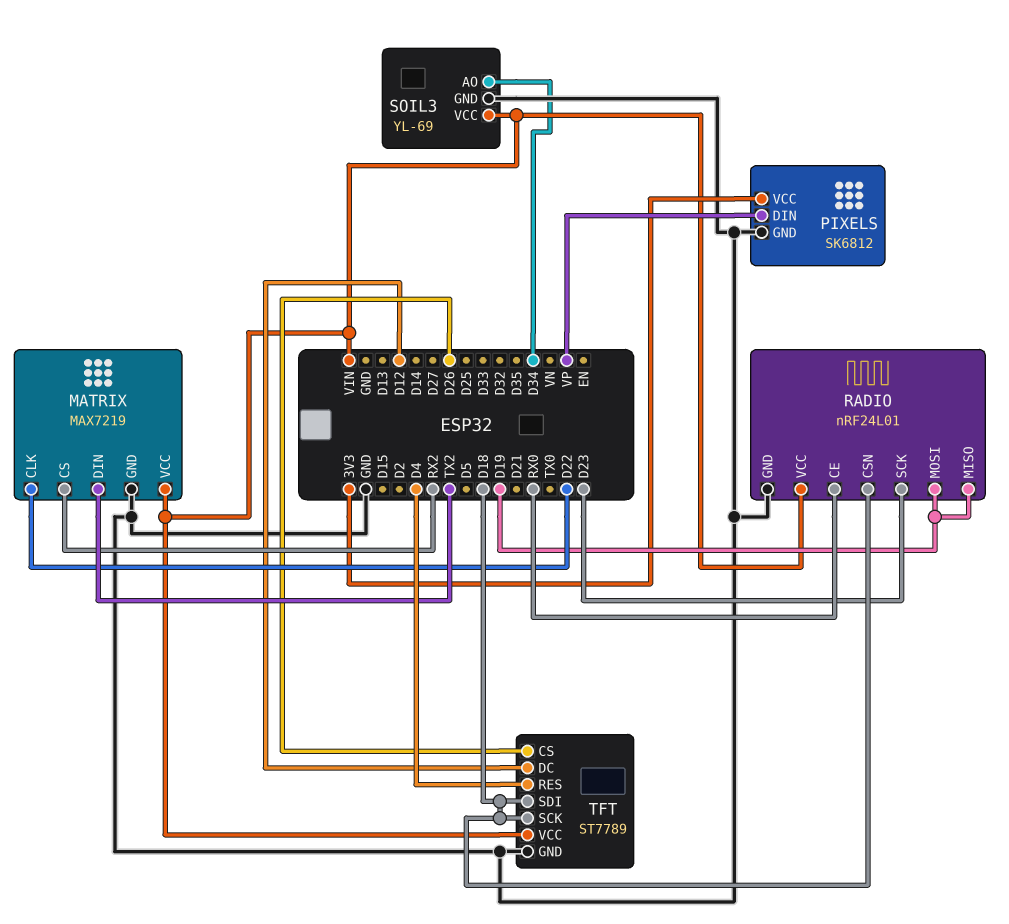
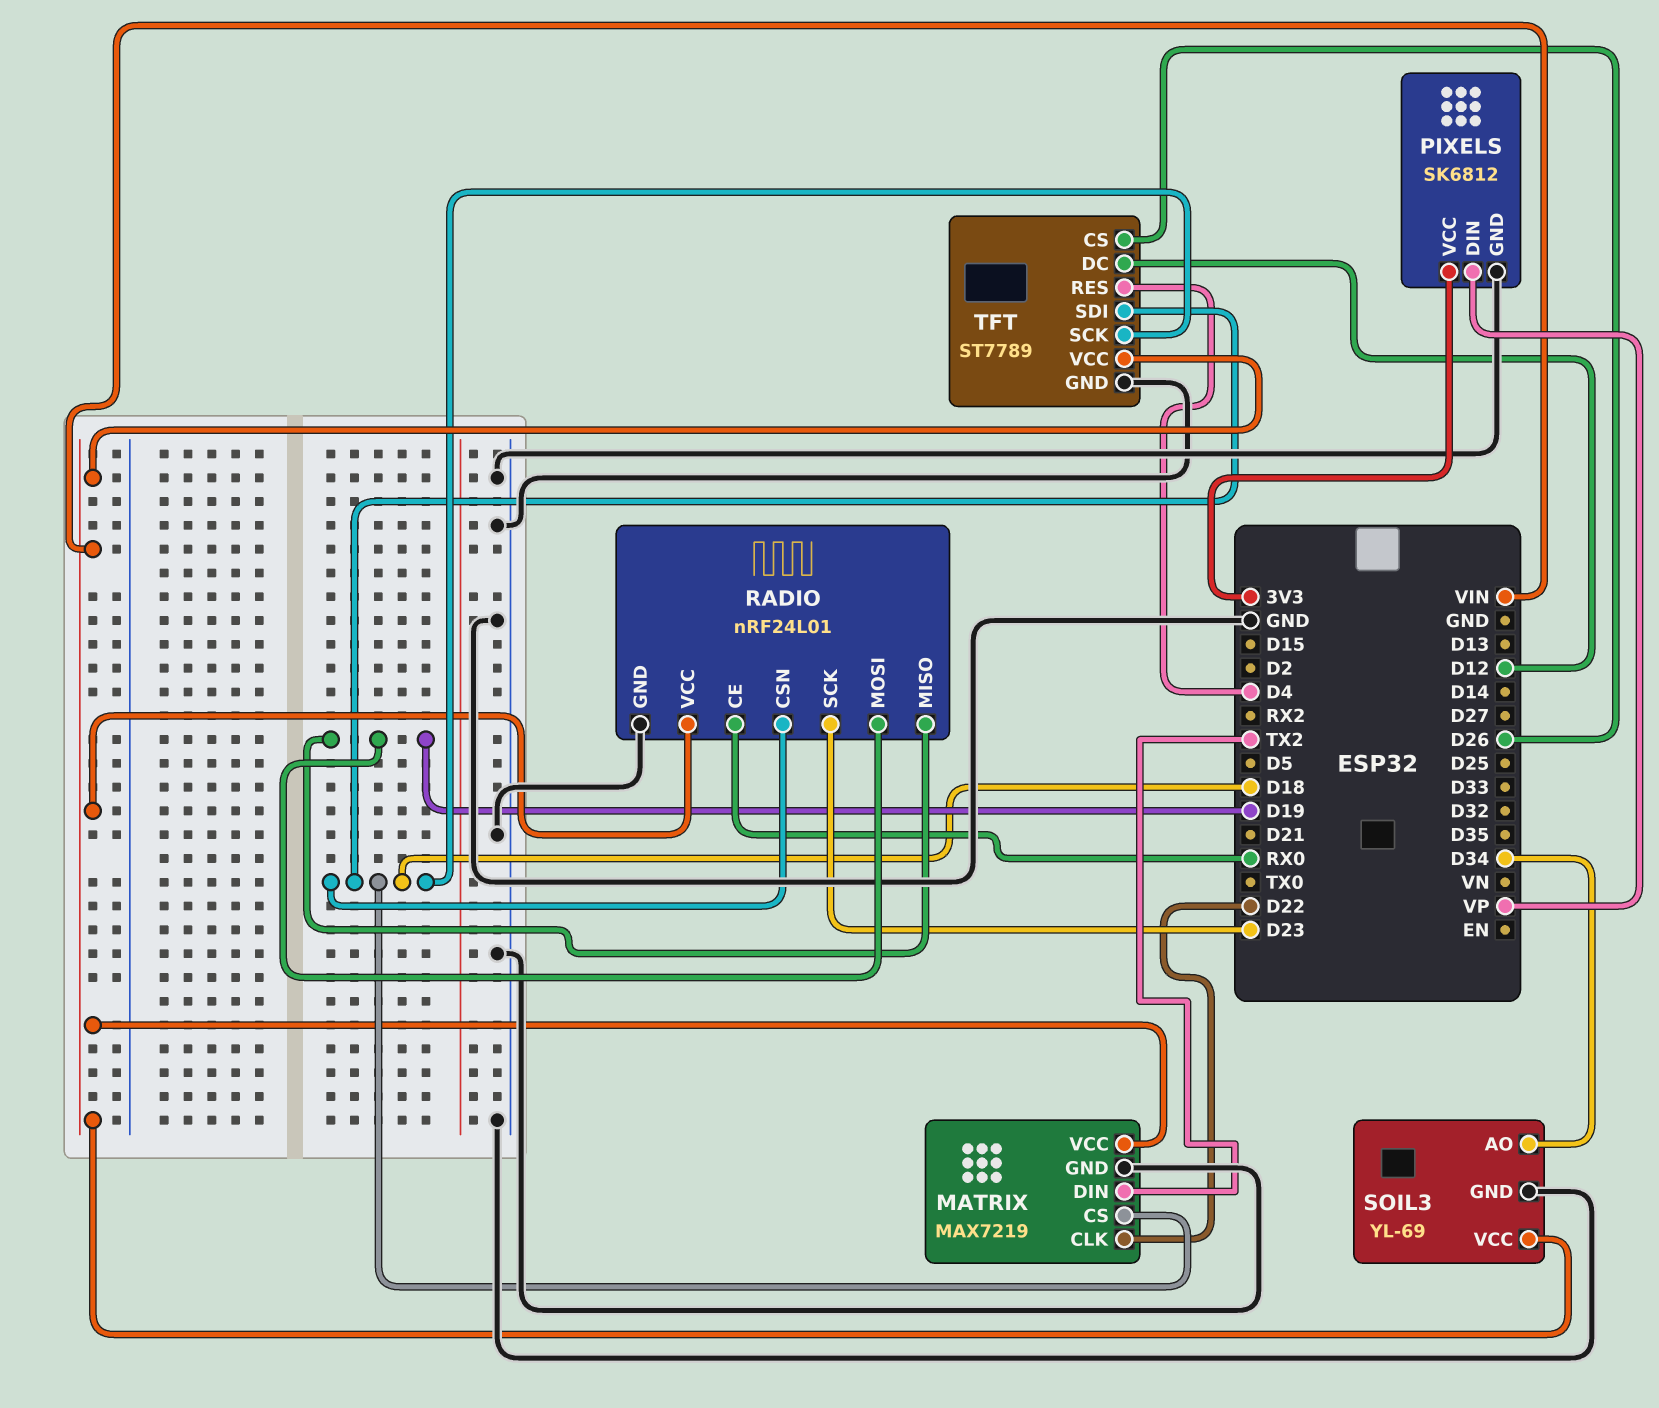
MATRIX pin CS: RX2 -> D18

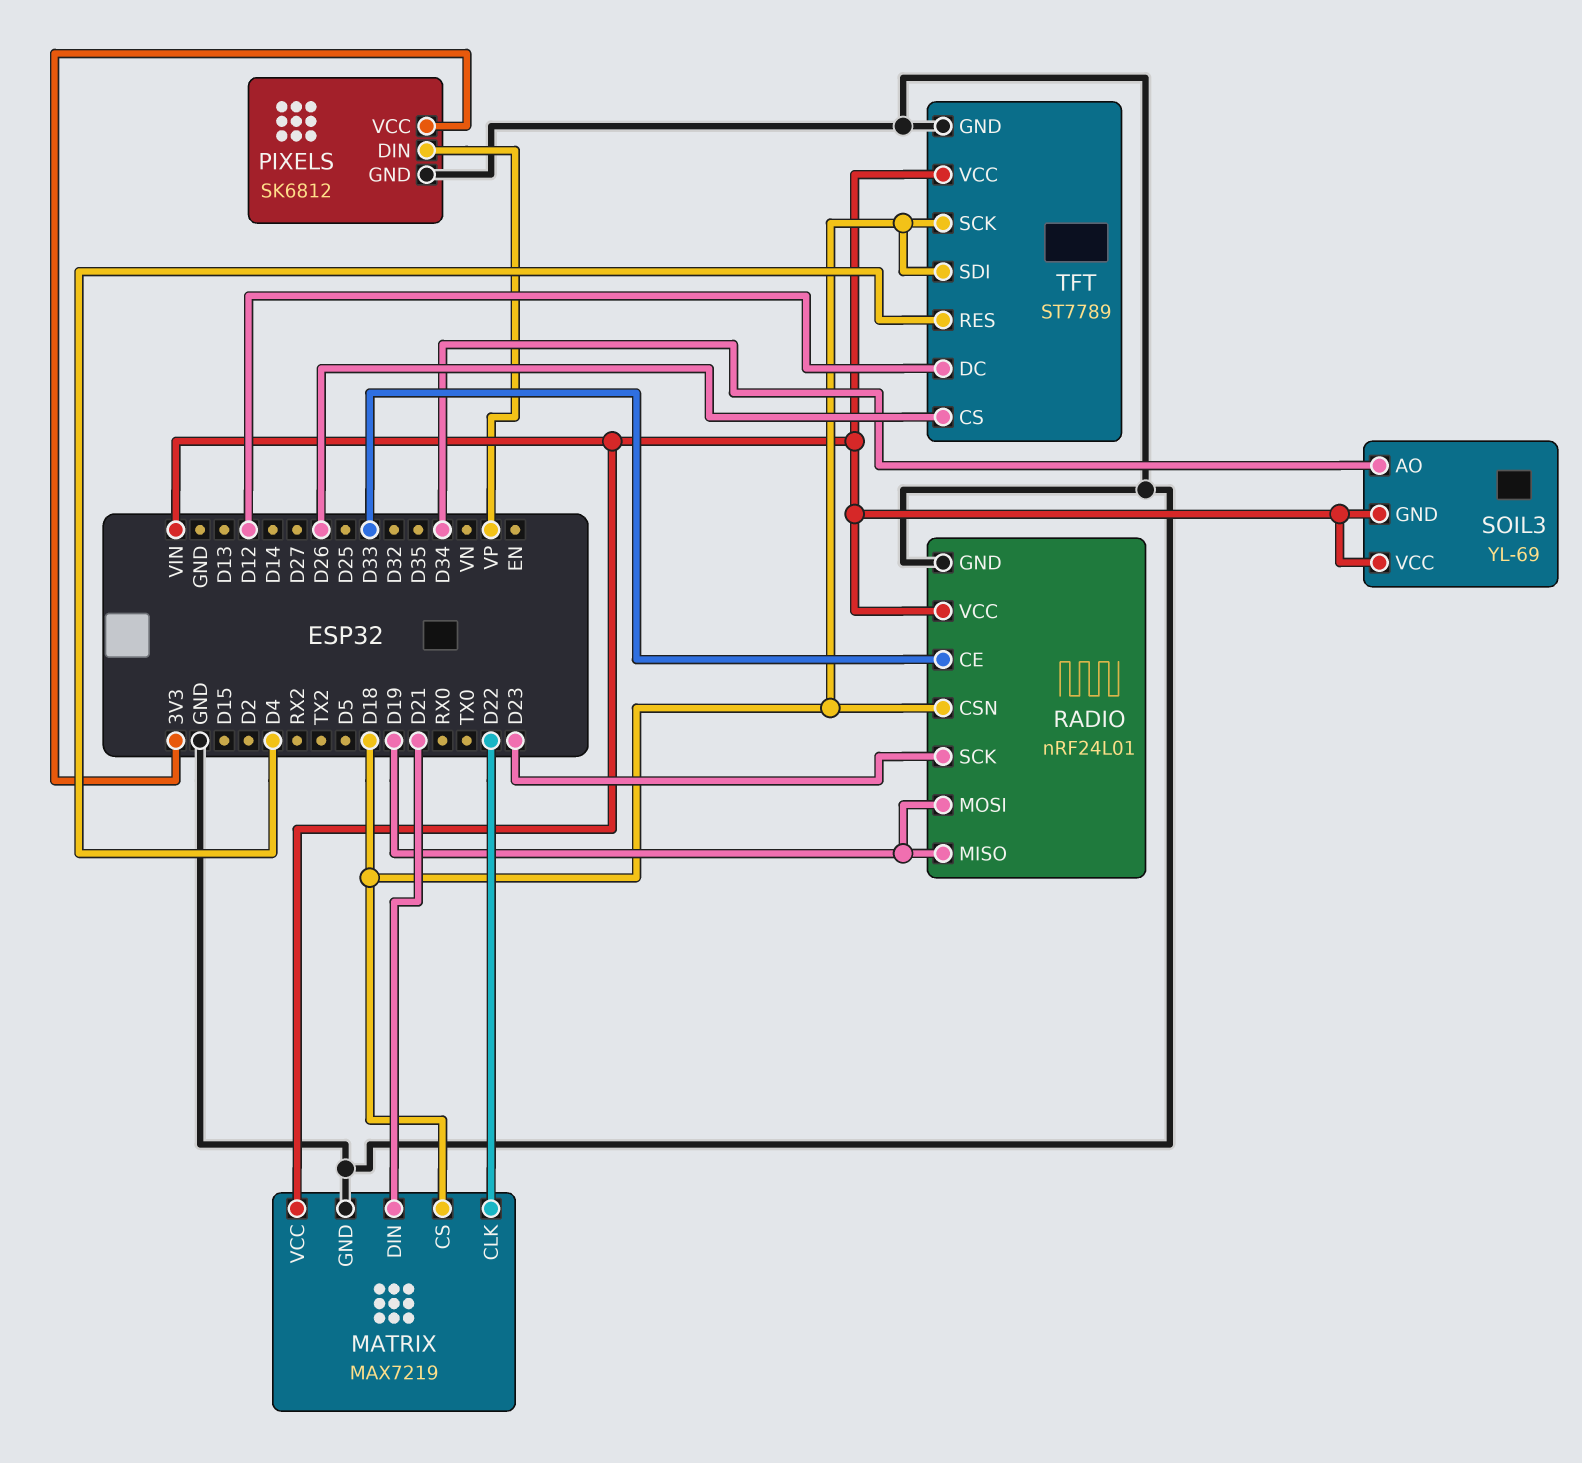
MATRIX pin DIN: TX2 -> D21
RADIO pin CE: RX0 -> D33
SOIL3 pin GND: GND -> VIN

